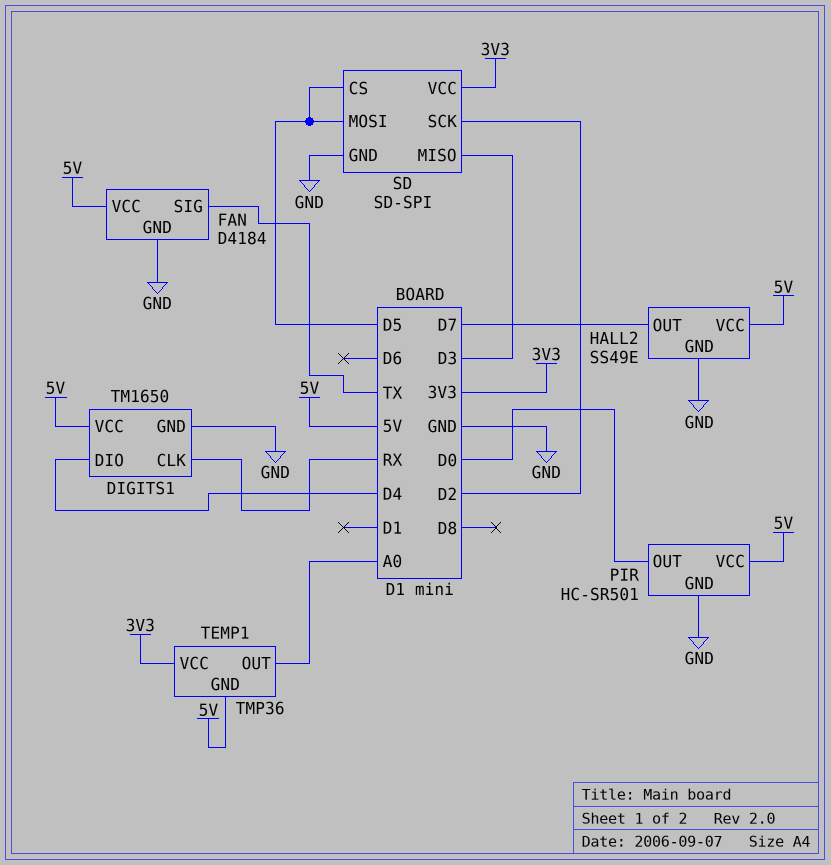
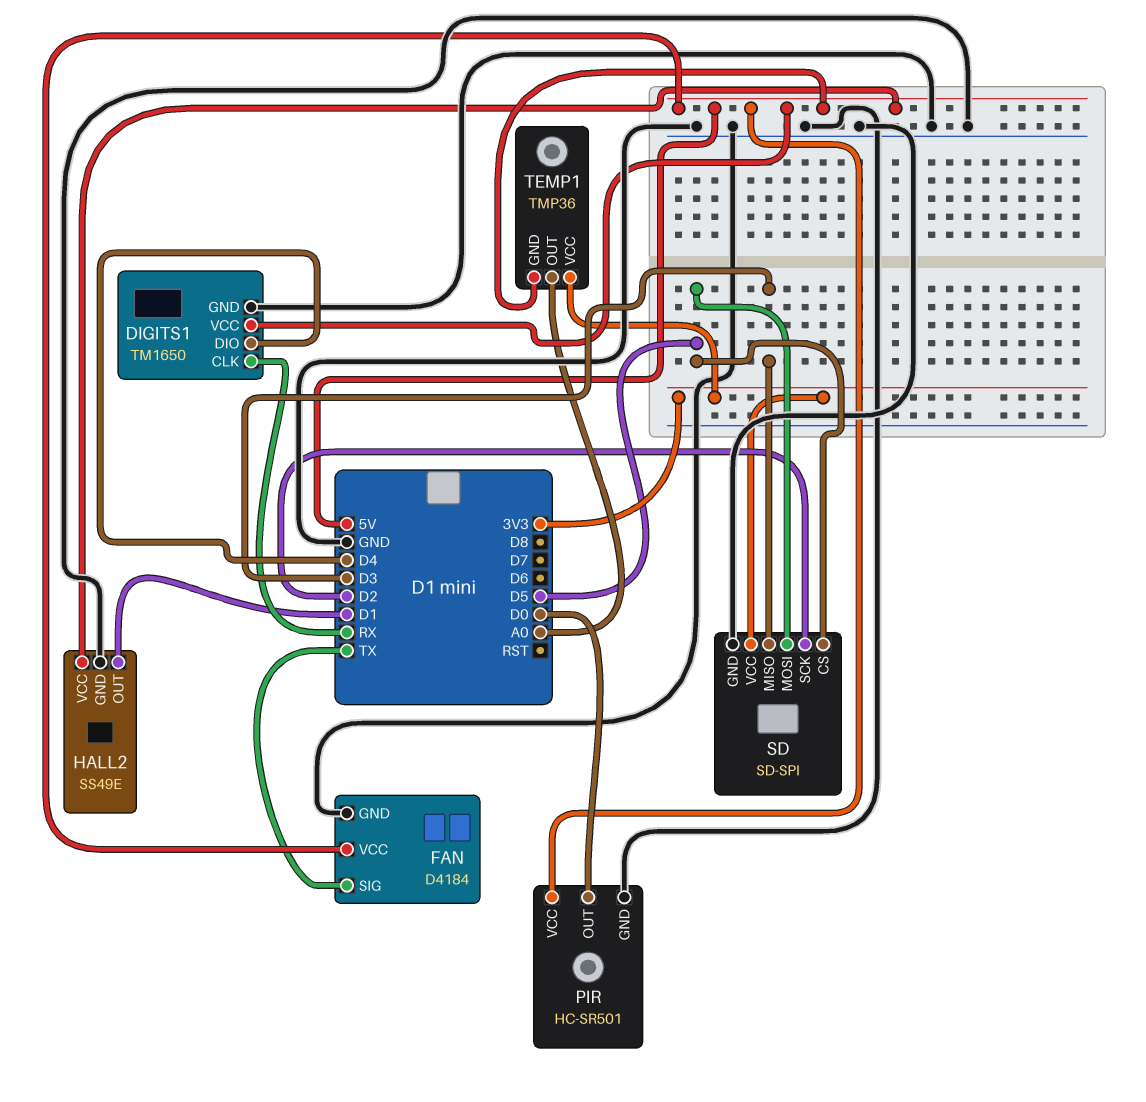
HALL2 pin OUT: D7 -> D1

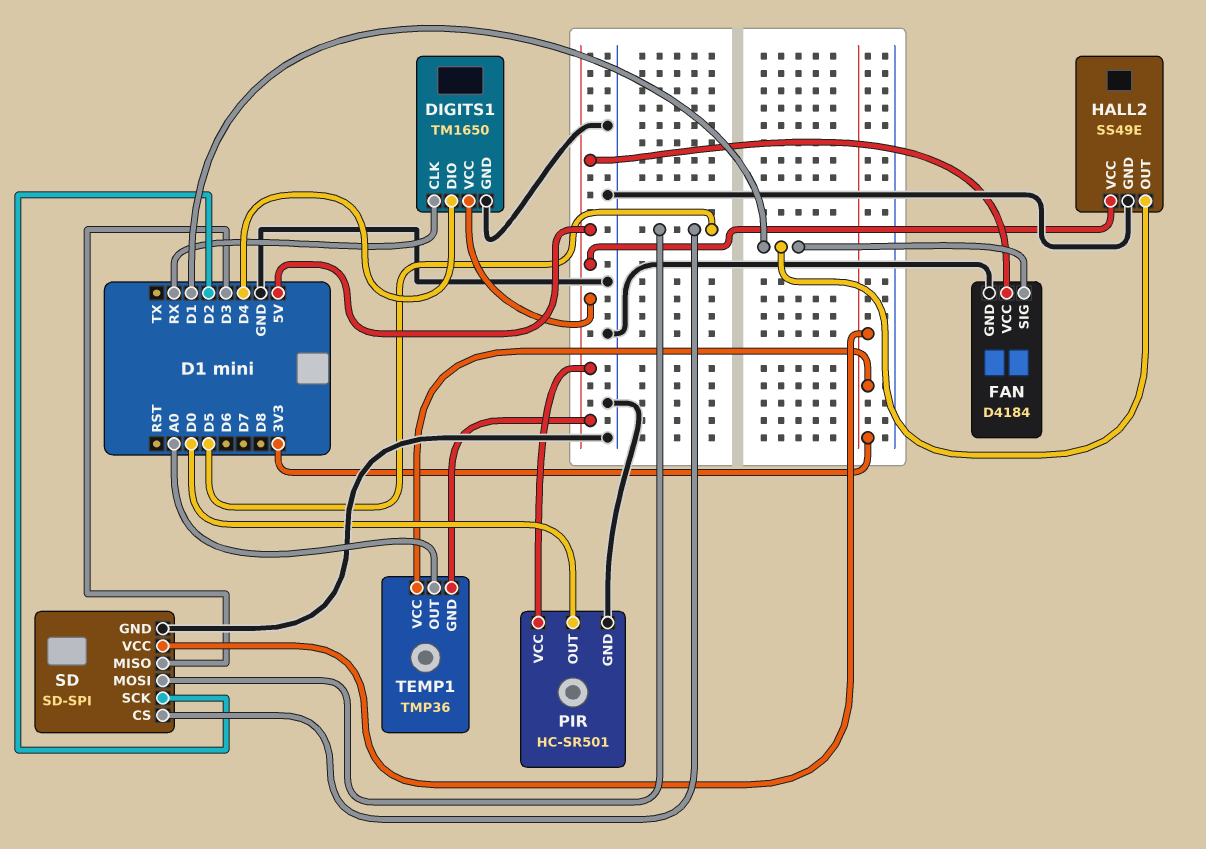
FAN pin SIG: TX -> D1

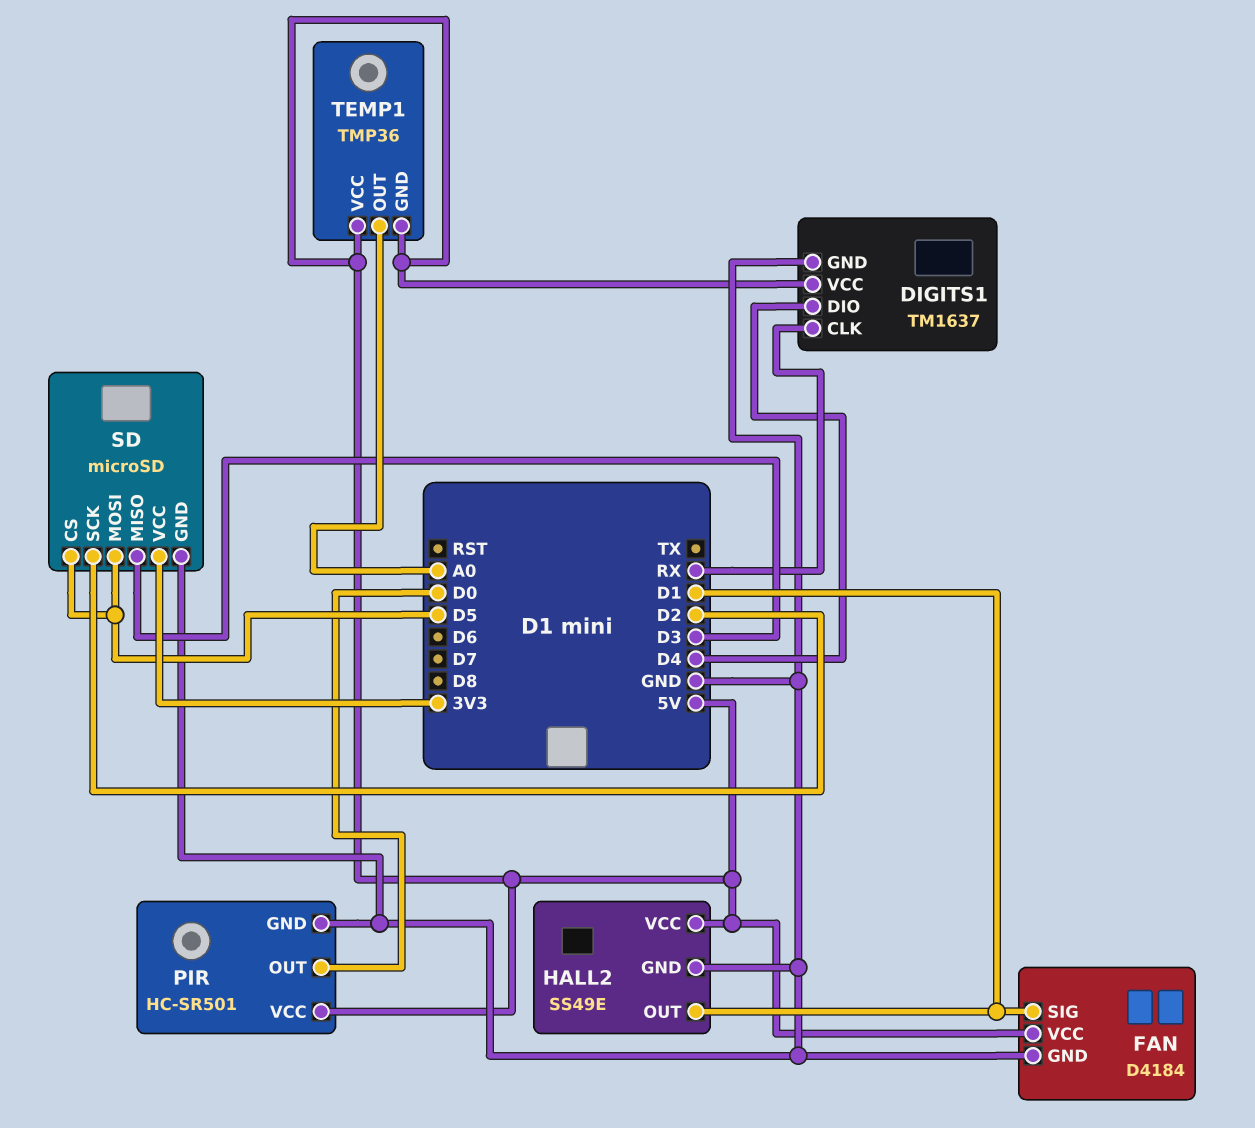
DIGITS1: TM1650 -> TM1637
SD: SD-SPI -> microSD
TEMP1 pin VCC: 3V3 -> 5V

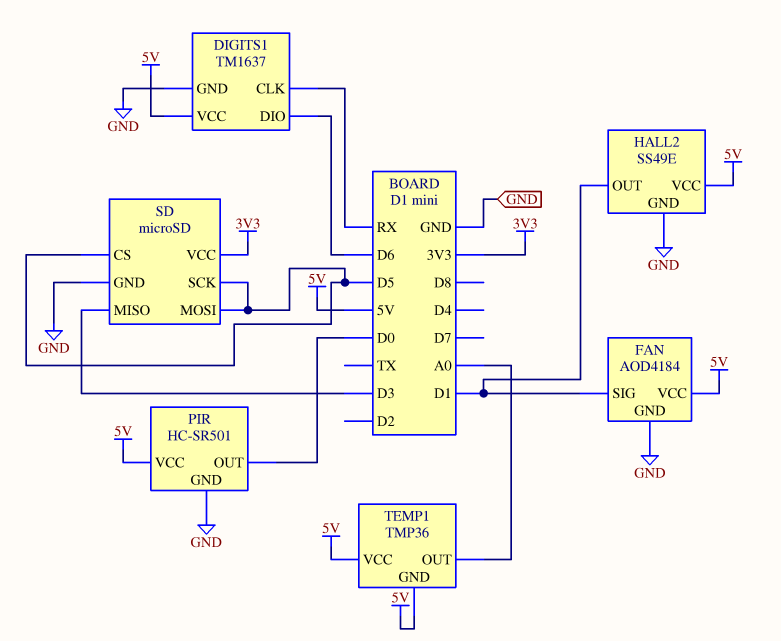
DIGITS1 pin DIO: D4 -> D6
FAN: D4184 -> AOD4184
SD pin SCK: D2 -> D5

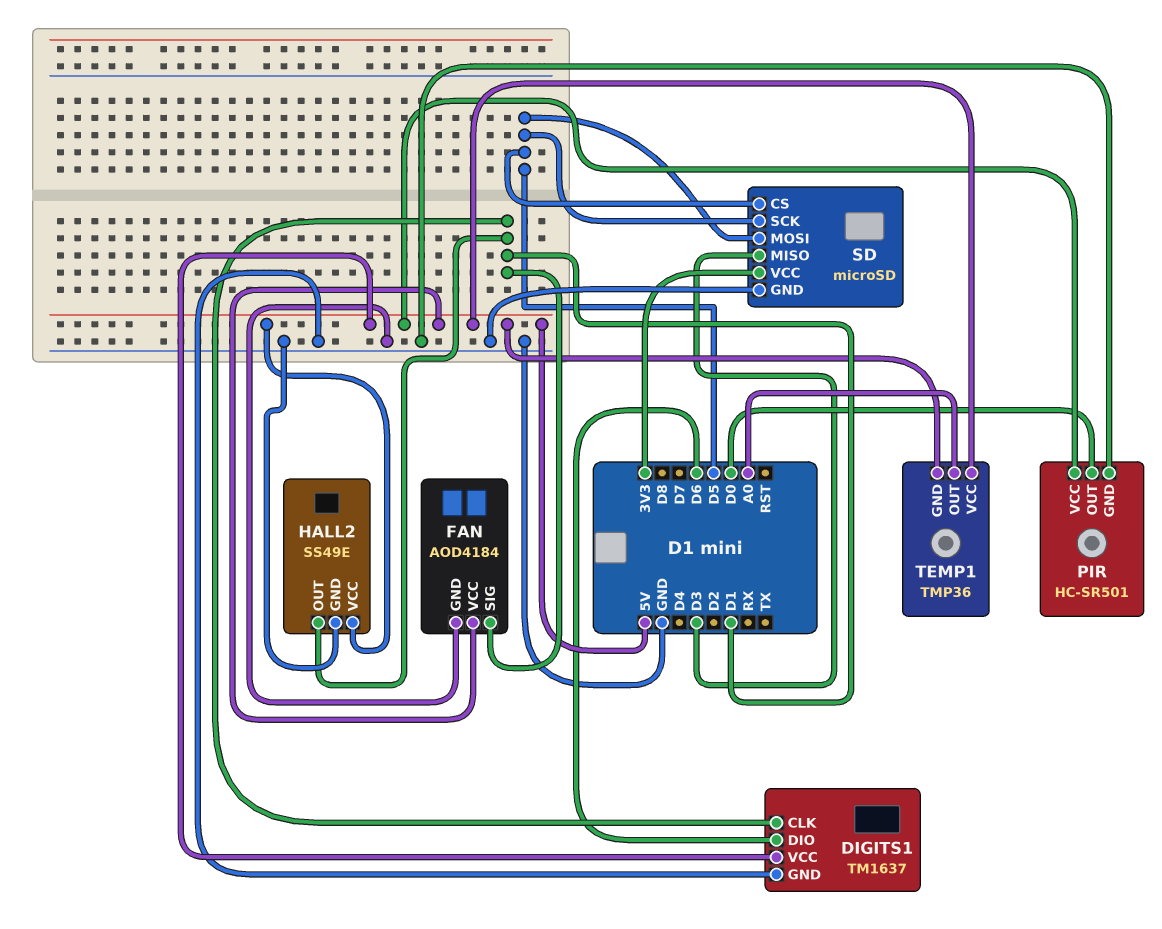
DIGITS1 pin CLK: RX -> D1

